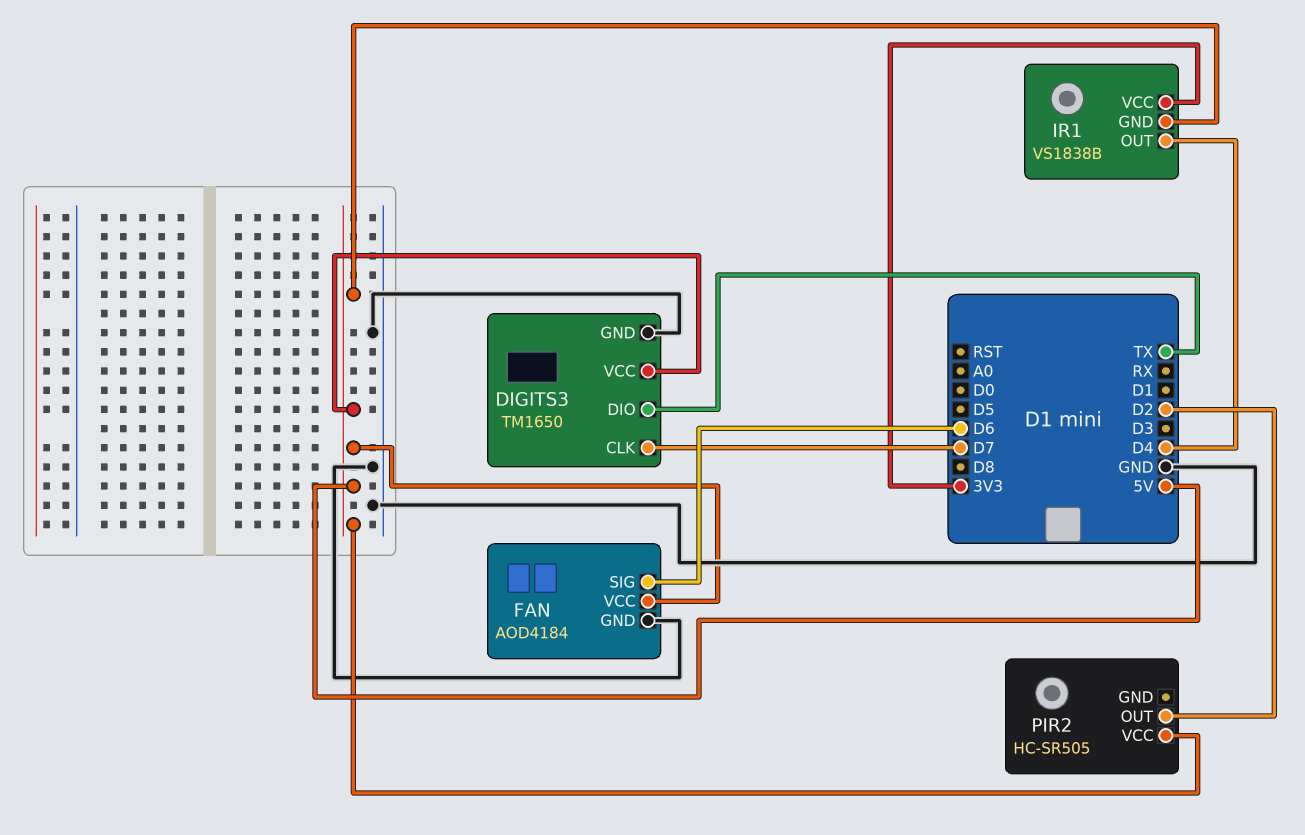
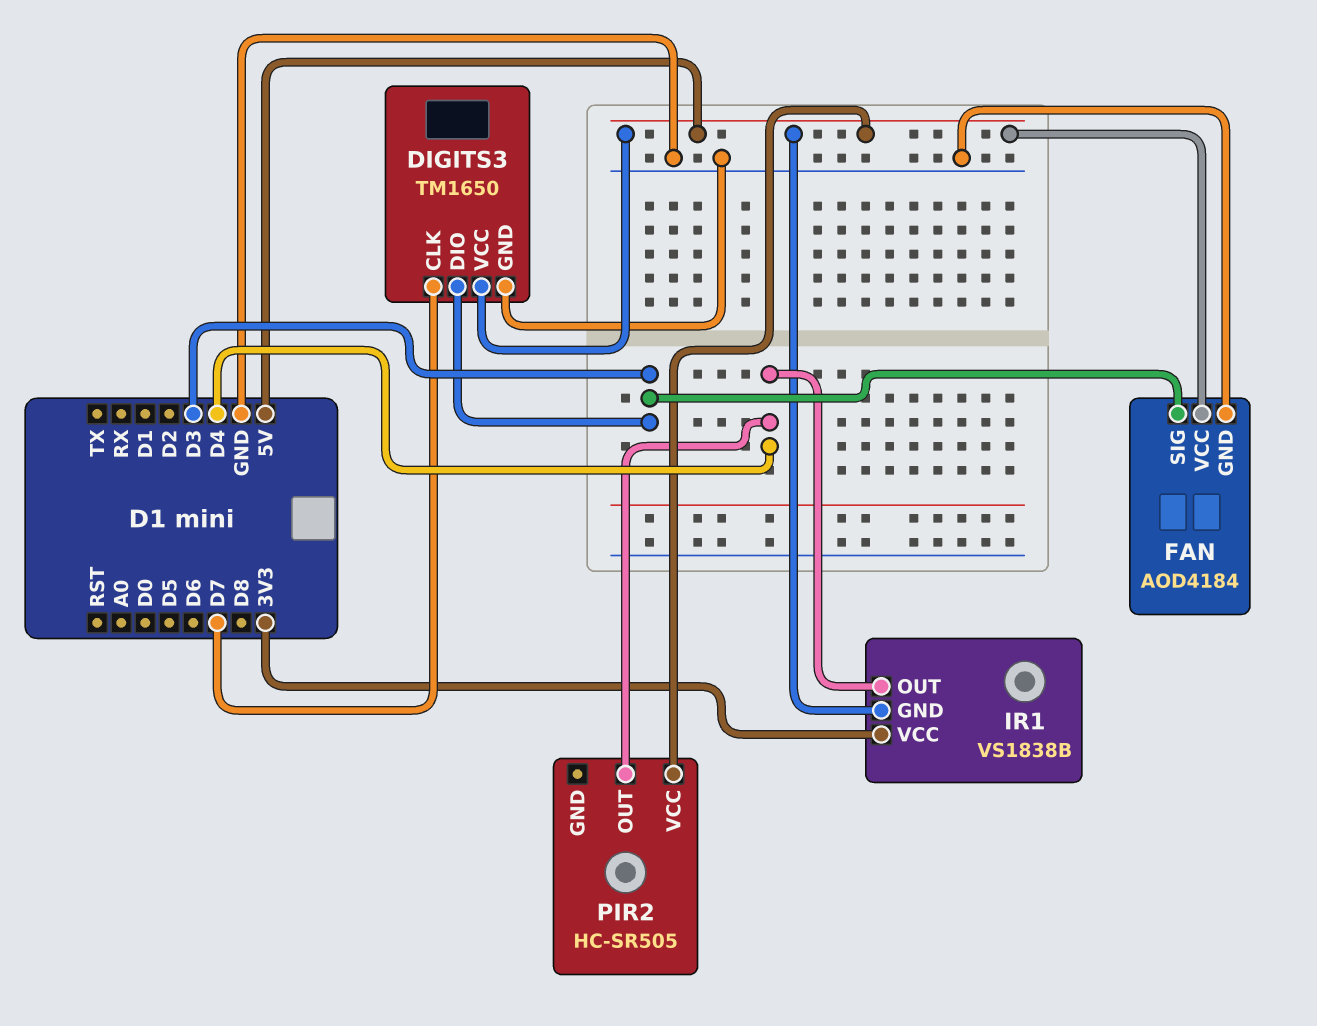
DIGITS3 pin DIO: TX -> D3
FAN pin SIG: D6 -> D3
PIR2 pin OUT: D2 -> D4

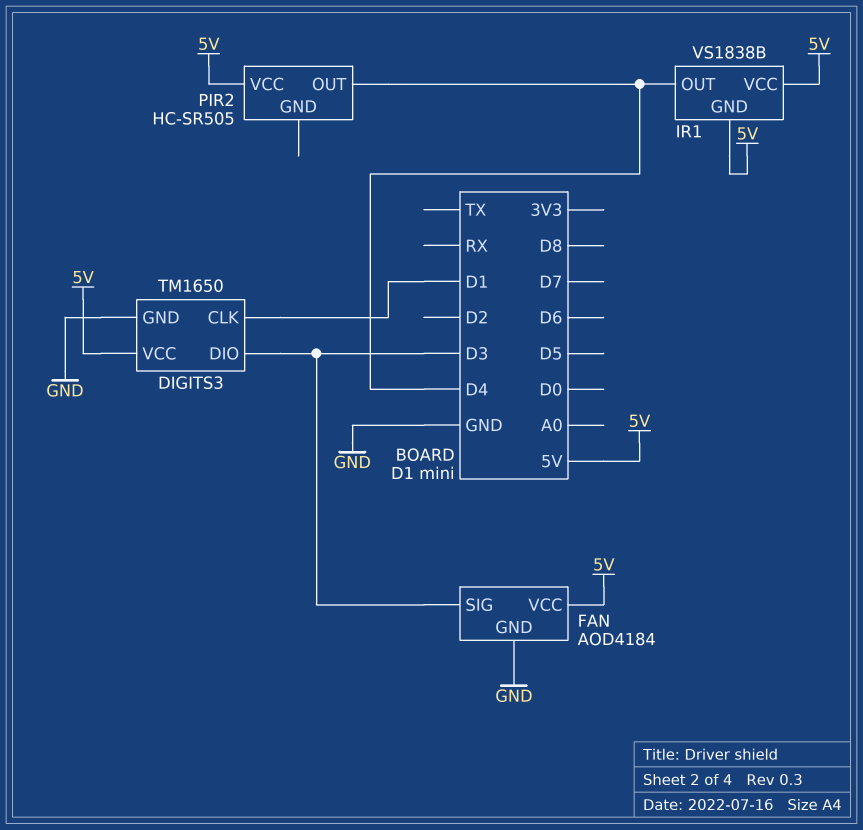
DIGITS3 pin CLK: D7 -> D1
IR1 pin VCC: 3V3 -> 5V

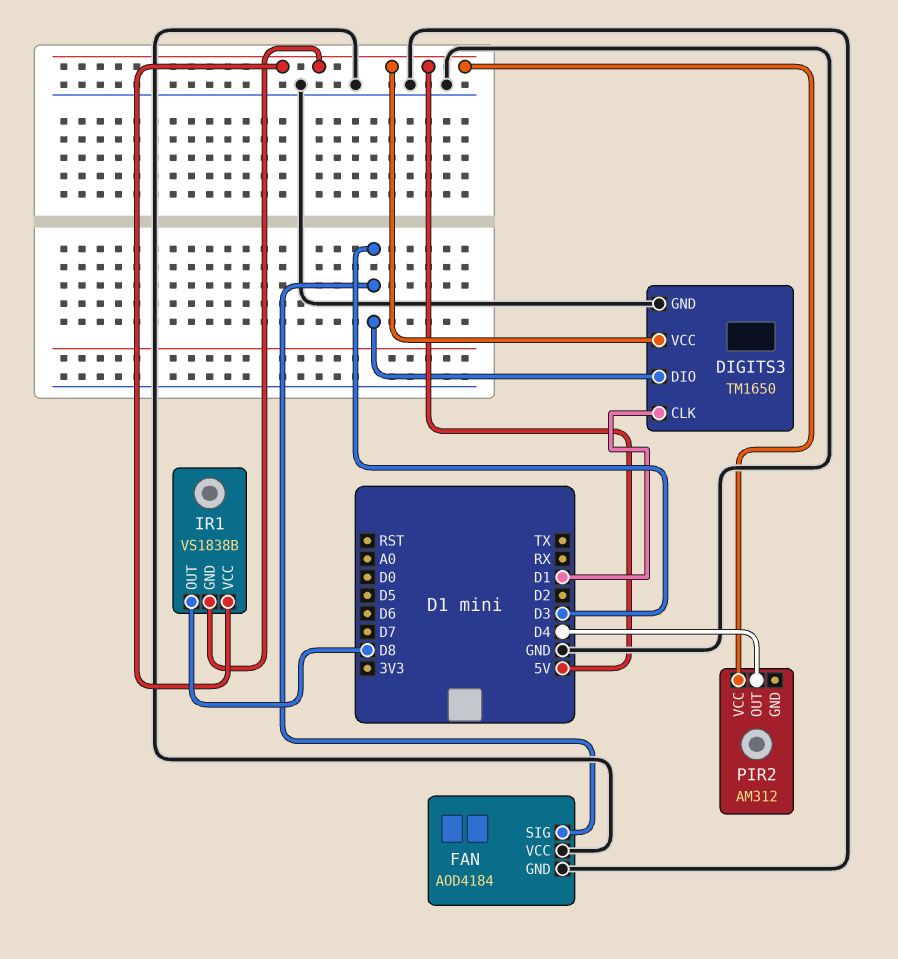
FAN pin VCC: 5V -> GND
IR1 pin OUT: D4 -> D8
PIR2: HC-SR505 -> AM312

